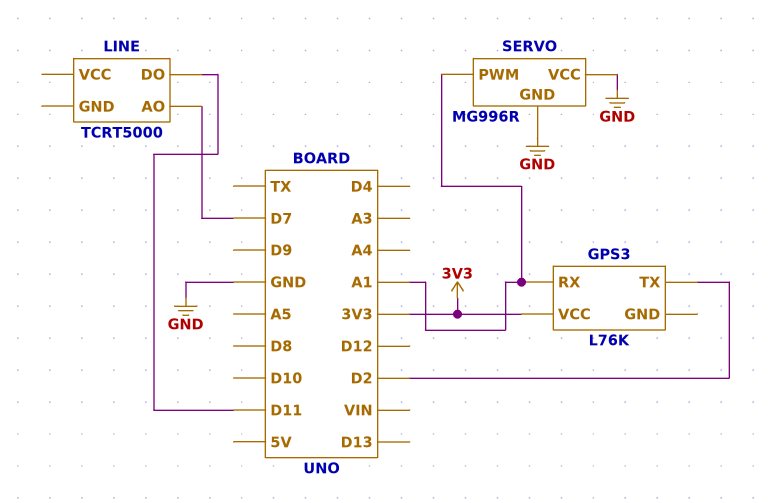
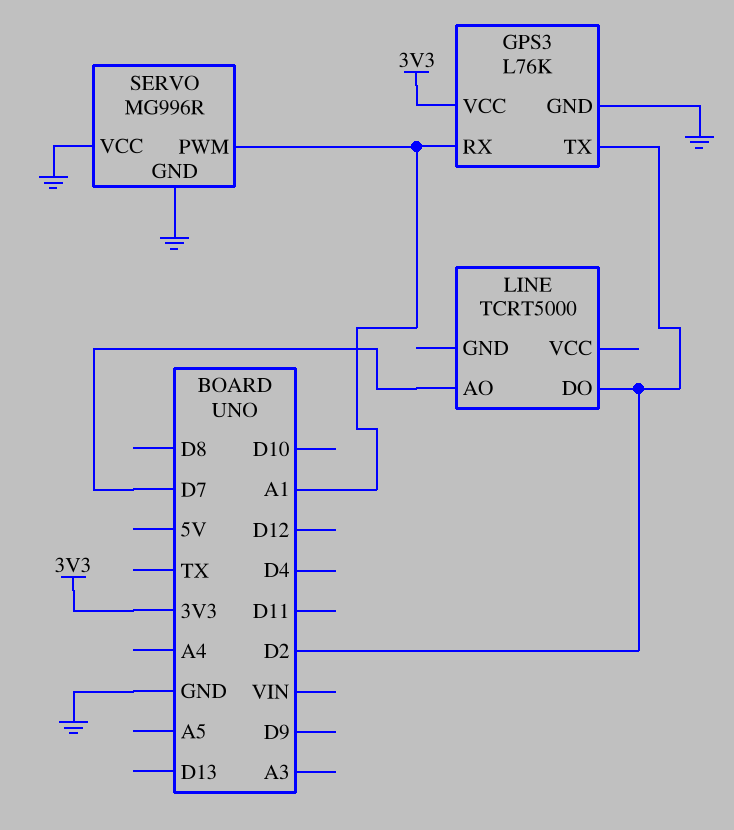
GPS3 pin GND: none -> GND
LINE pin DO: D11 -> D2

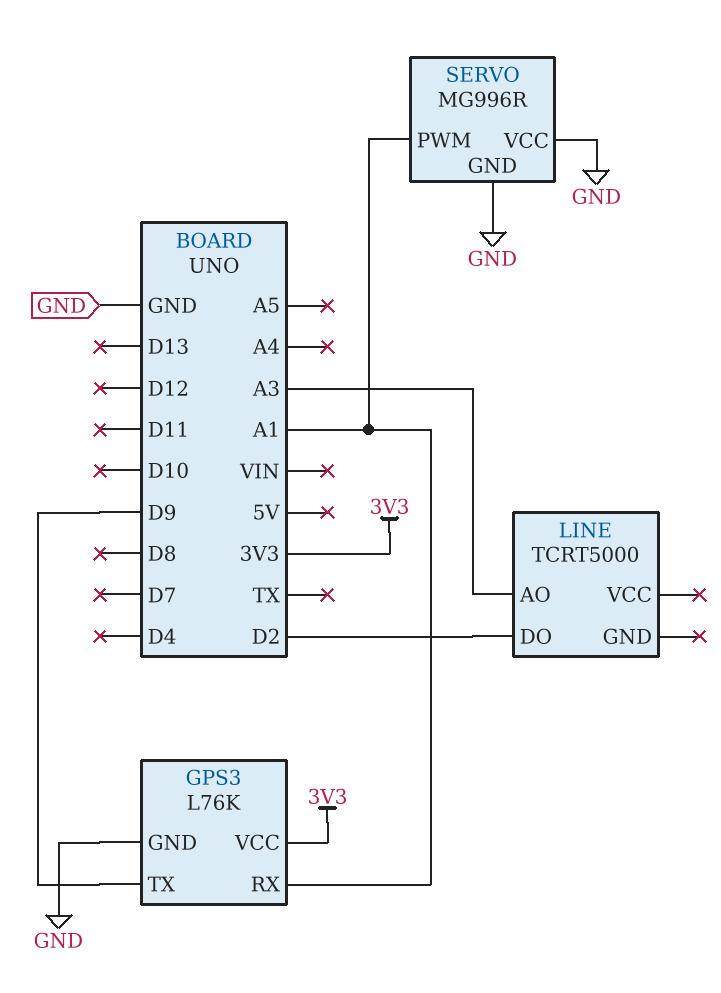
GPS3 pin TX: D2 -> D9
LINE pin AO: D7 -> A3

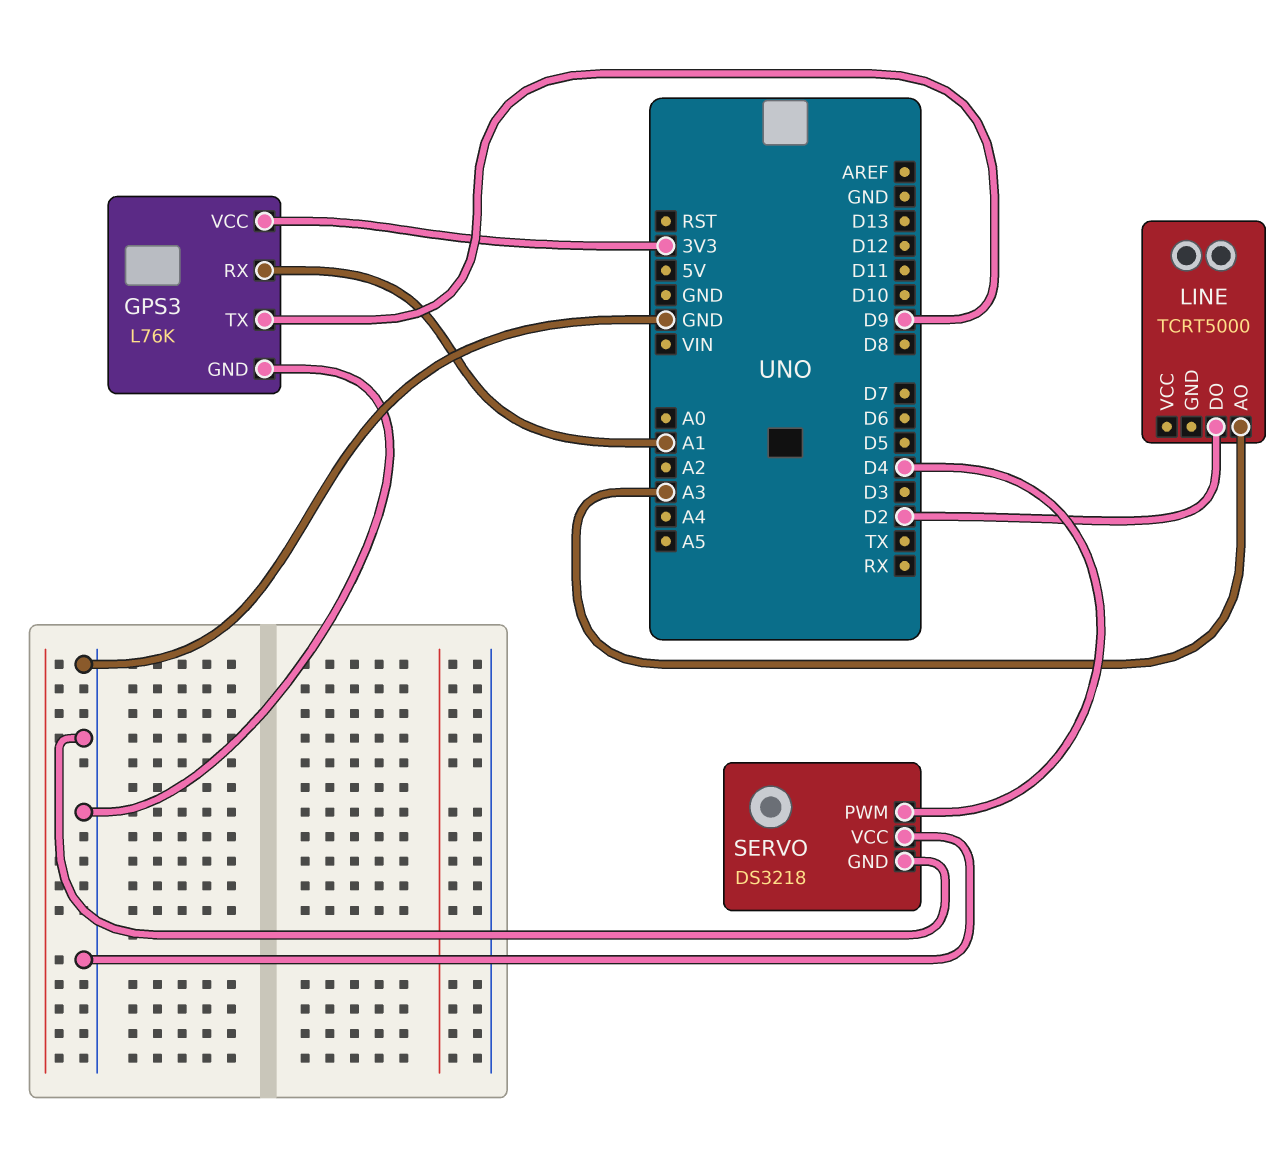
SERVO: MG996R -> DS3218
SERVO pin PWM: A1 -> D4

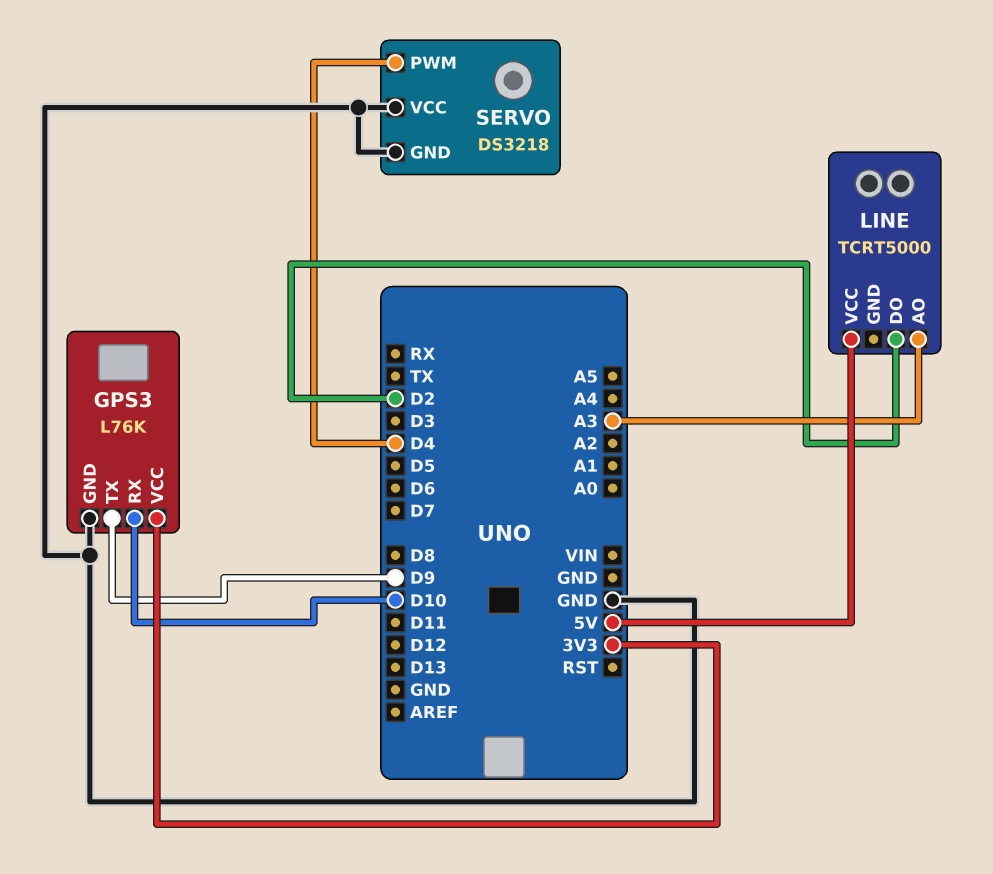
GPS3 pin RX: A1 -> D10
LINE pin VCC: none -> 5V

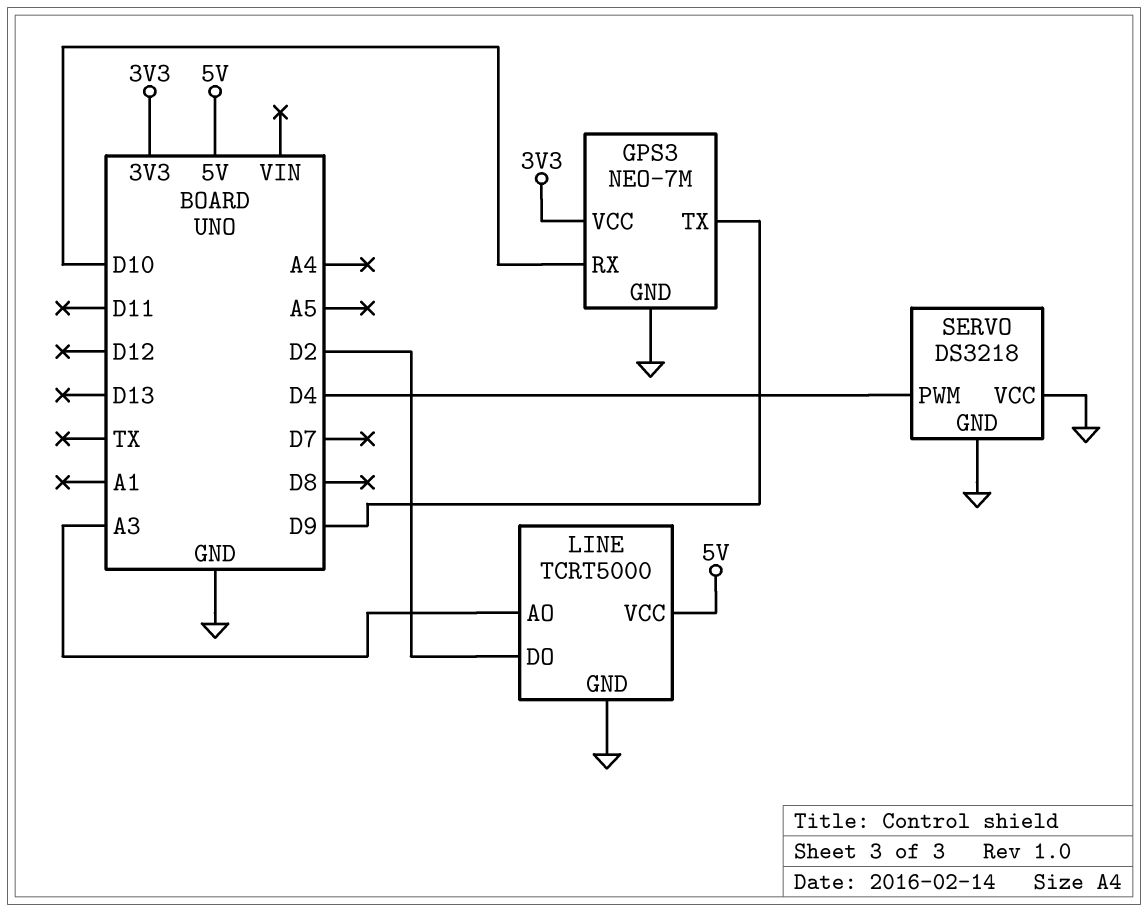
GPS3: L76K -> NEO-7M
LINE pin GND: none -> GND

